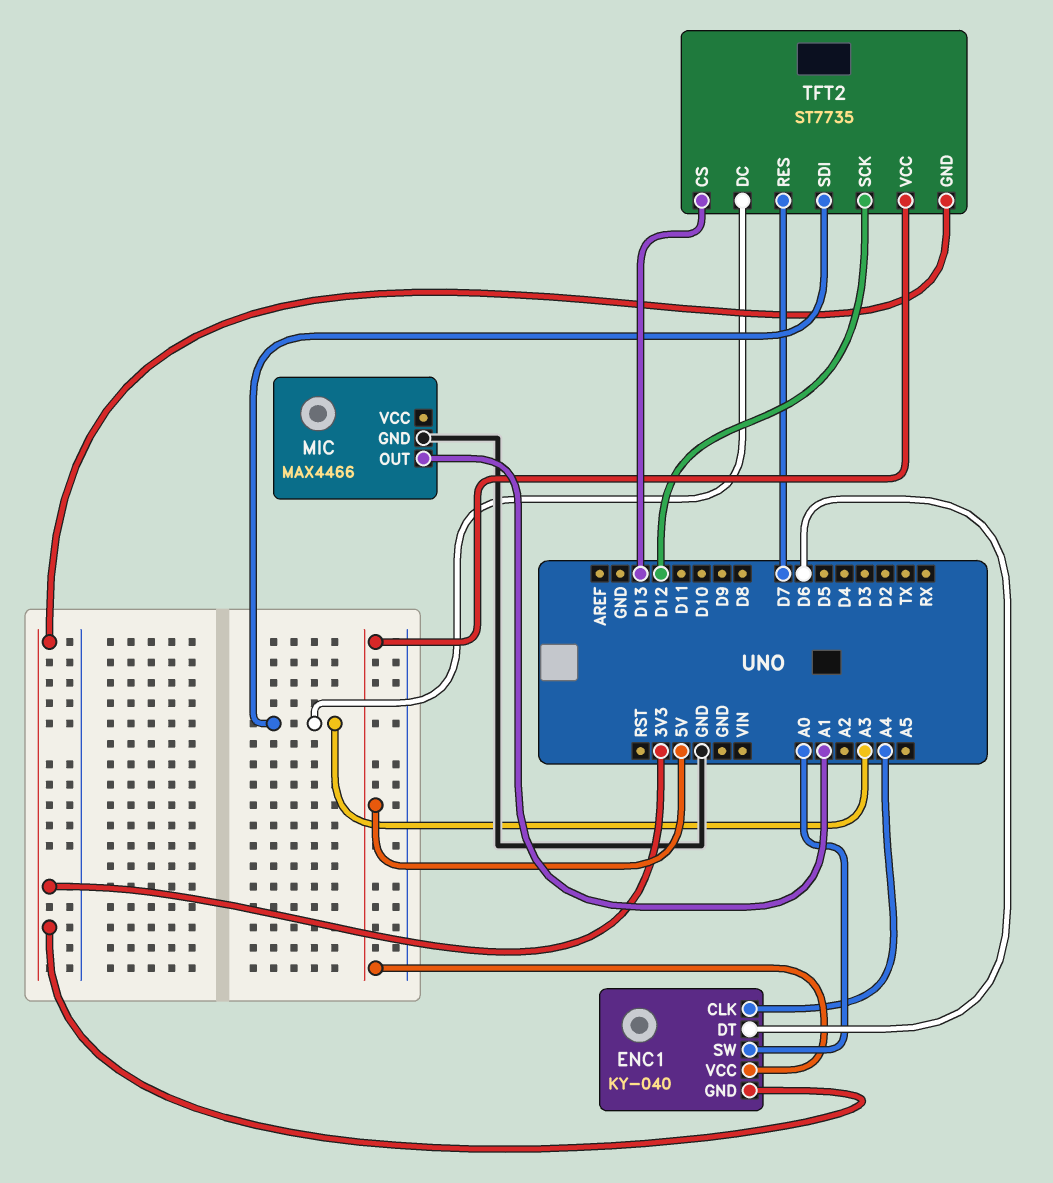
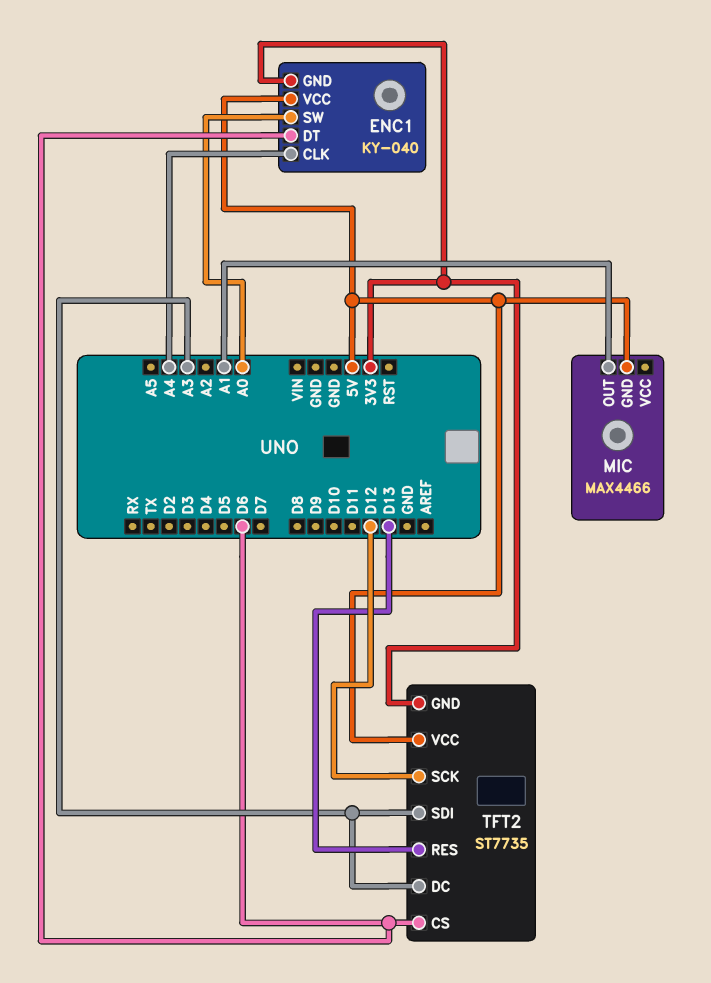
MIC pin GND: GND -> 5V
TFT2 pin CS: D13 -> D6
TFT2 pin RES: D7 -> D13

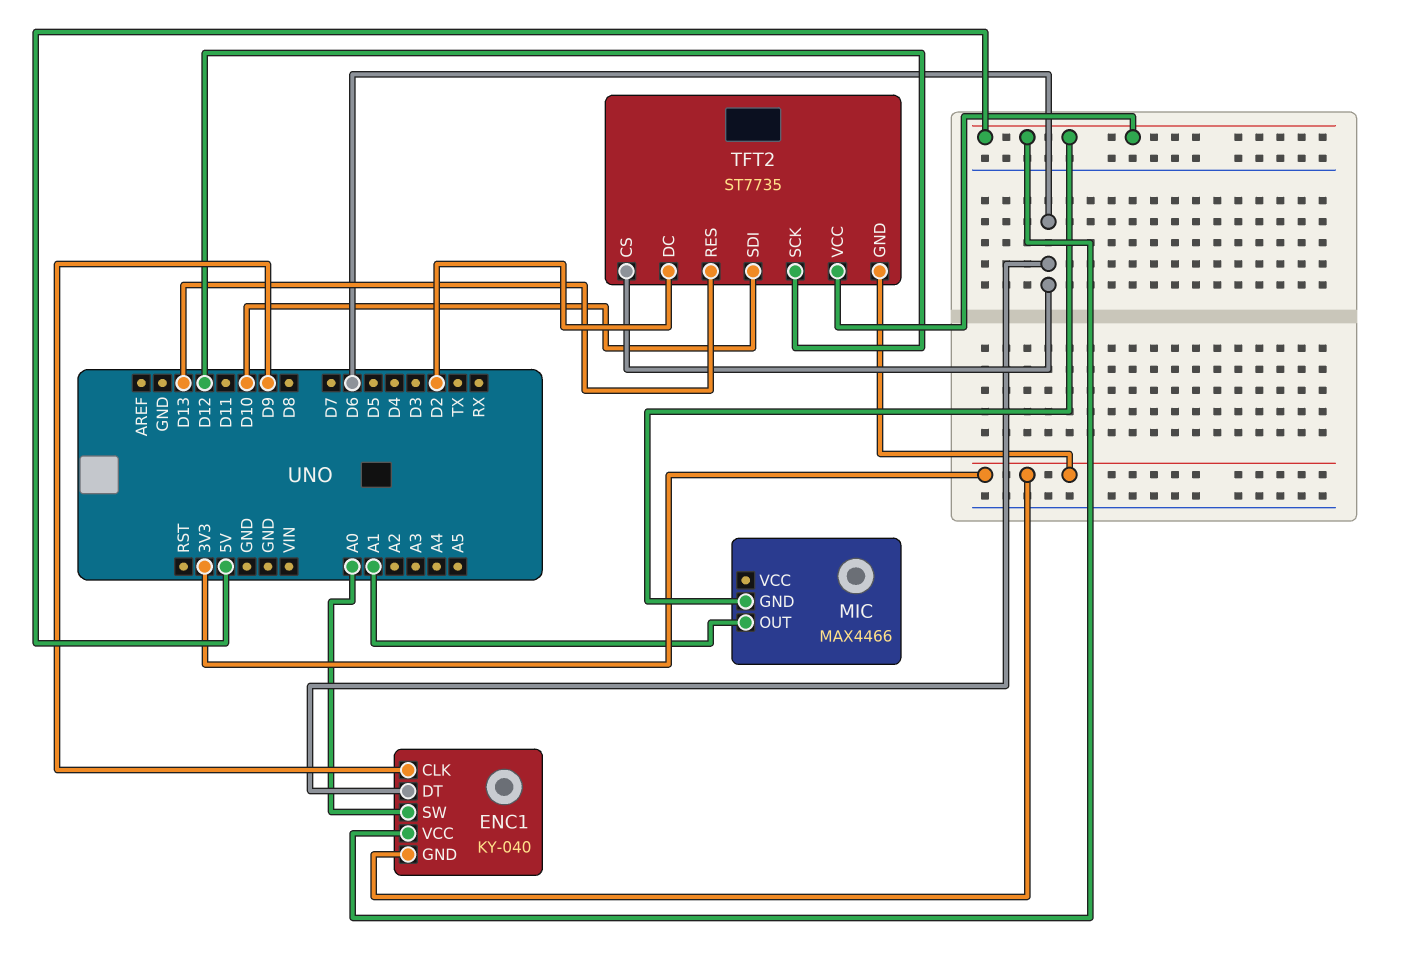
ENC1 pin CLK: A4 -> D9
TFT2 pin DC: A3 -> D2
TFT2 pin SDI: A3 -> D10

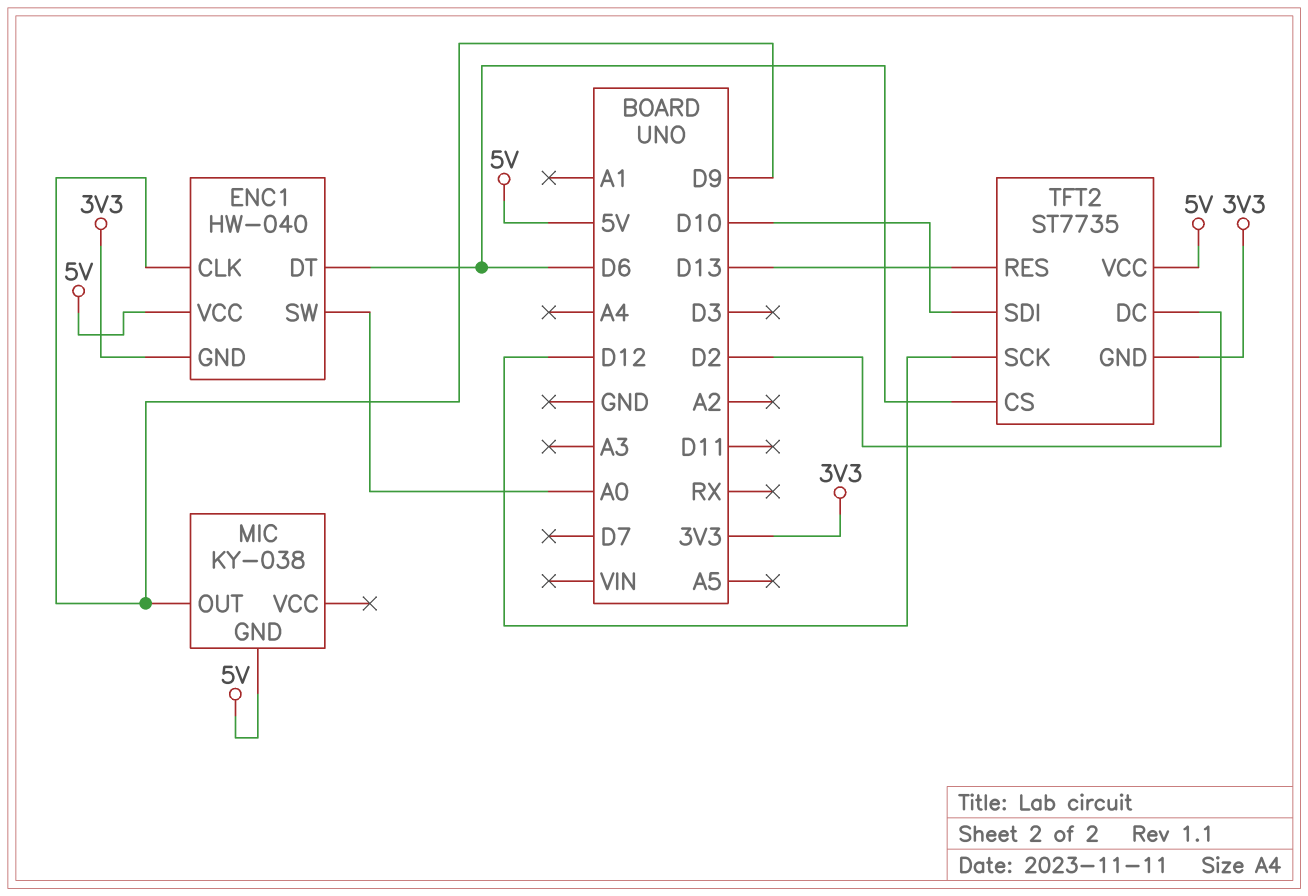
ENC1: KY-040 -> HW-040
MIC: MAX4466 -> KY-038
MIC pin OUT: A1 -> D9

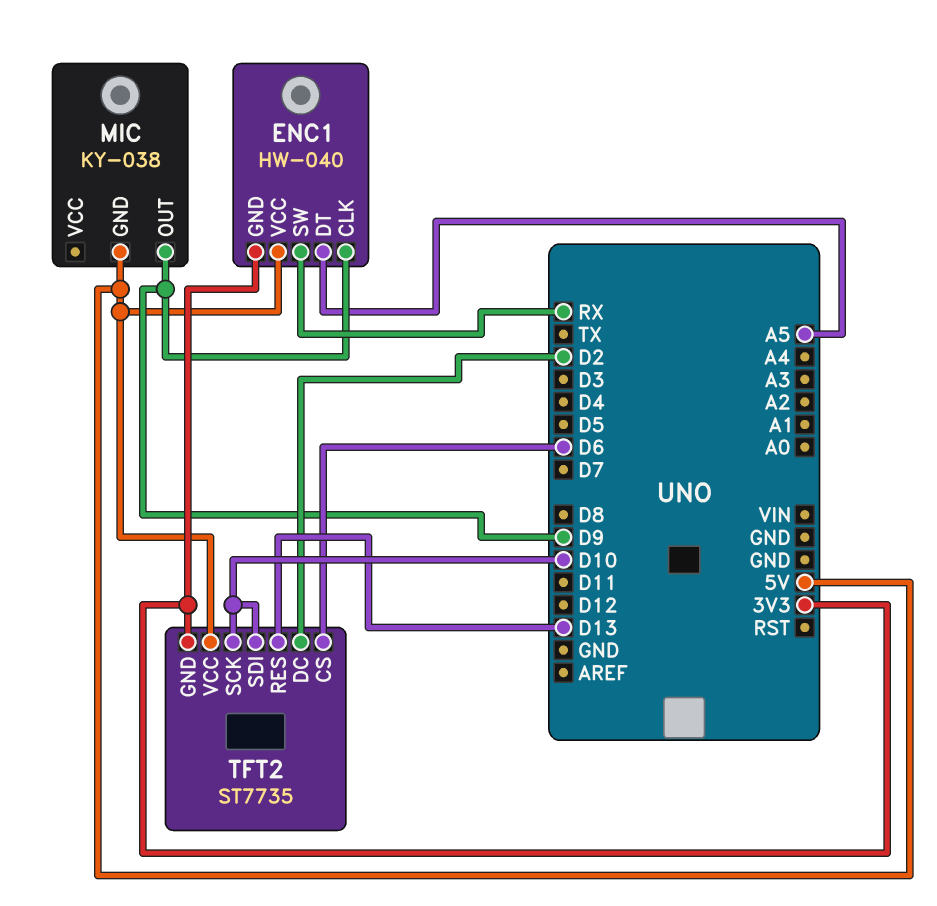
ENC1 pin DT: D6 -> A5
ENC1 pin SW: A0 -> RX
TFT2 pin SCK: D12 -> D10

